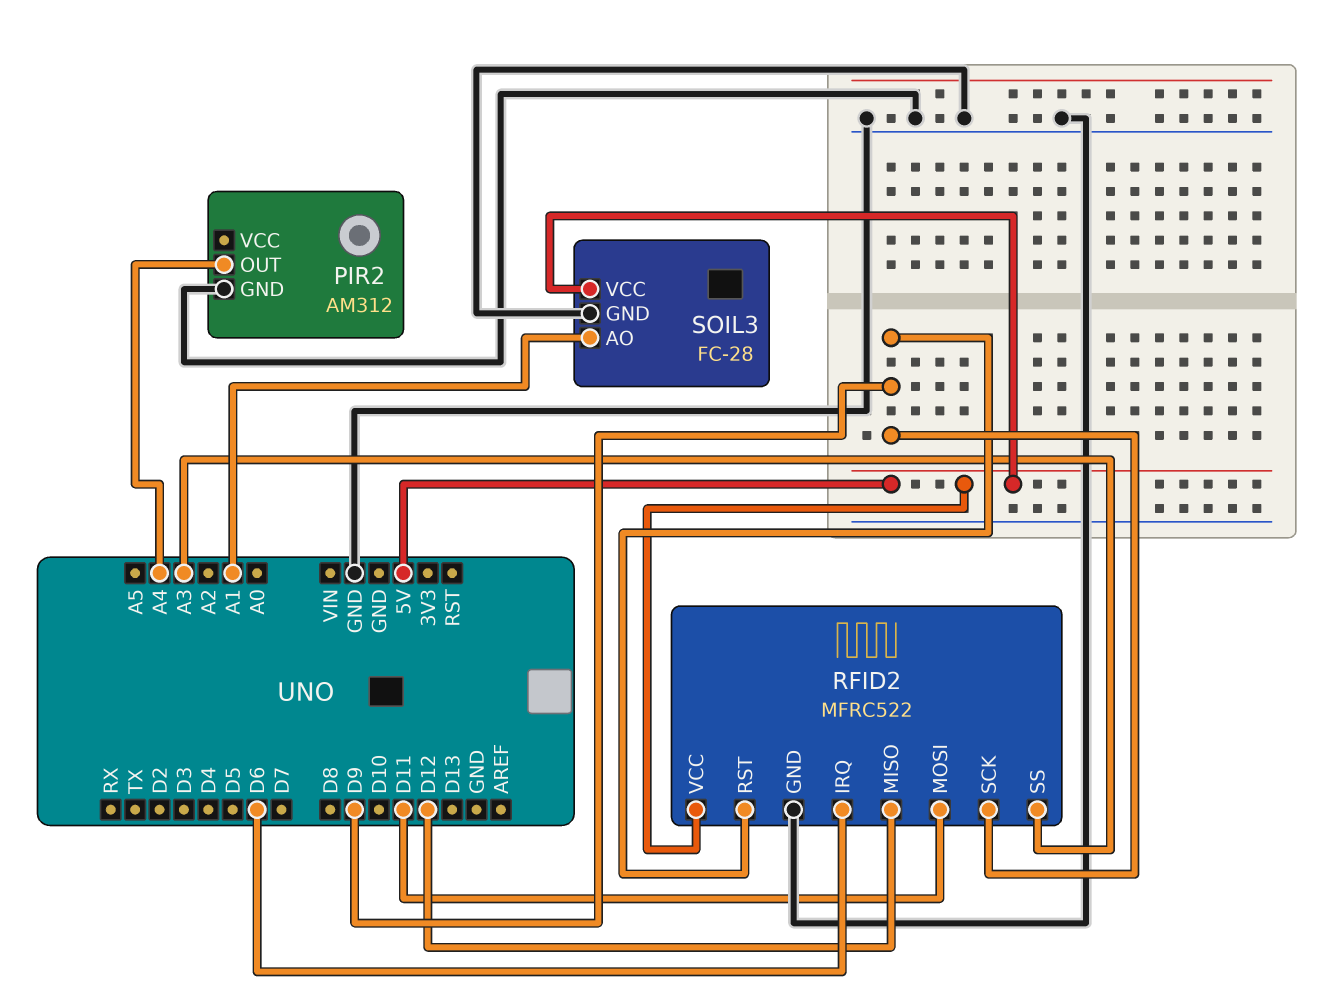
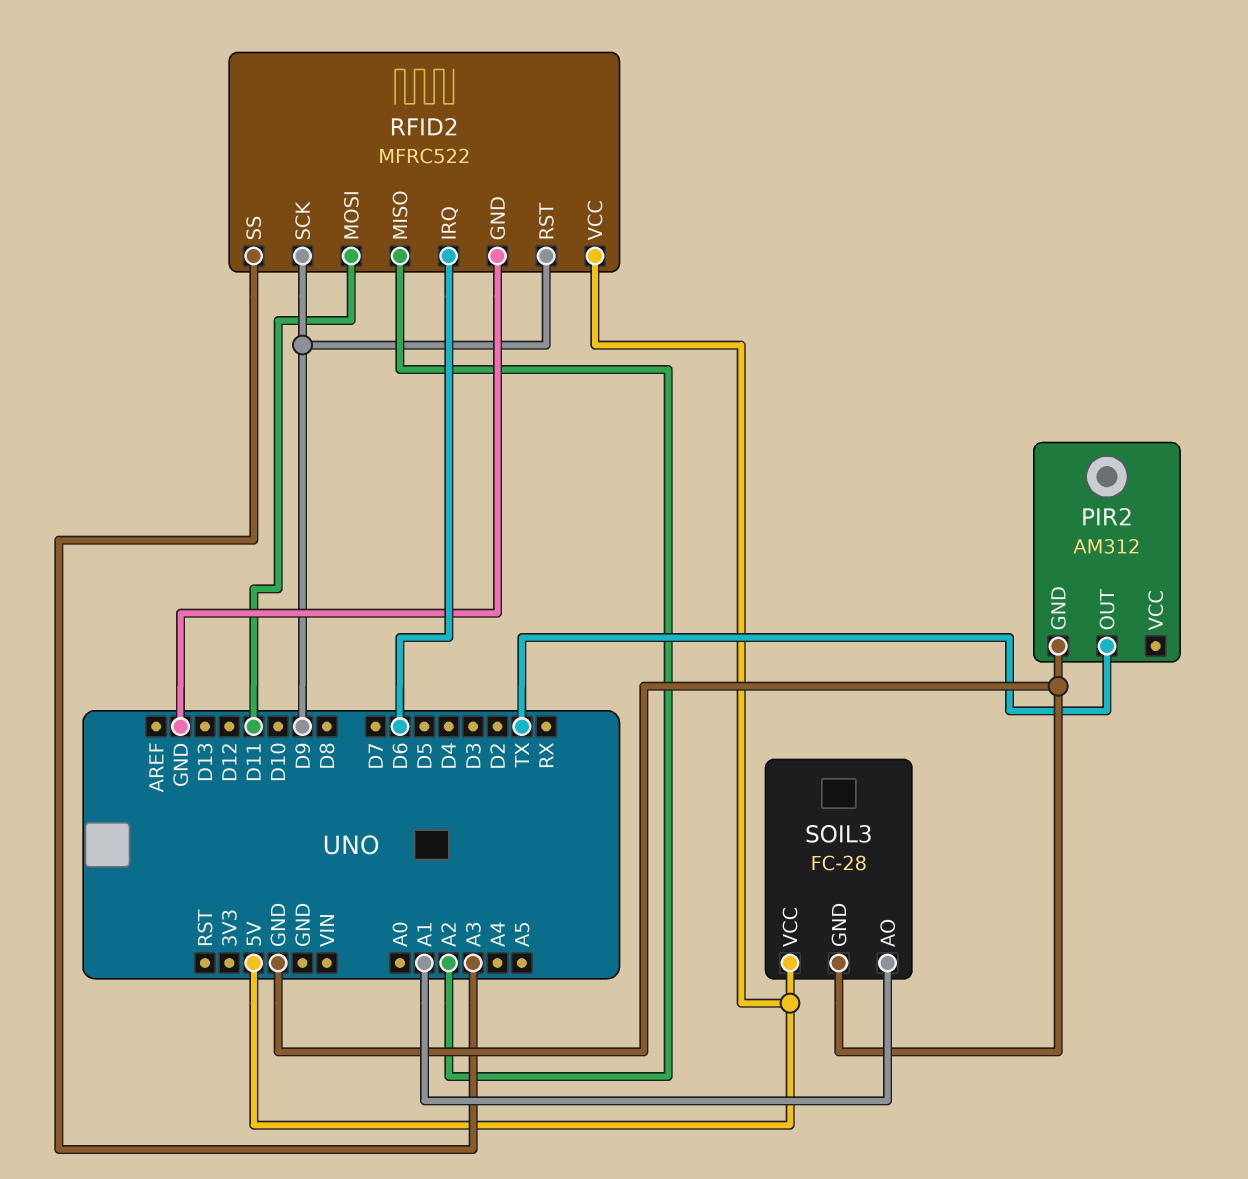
PIR2 pin OUT: A4 -> TX
RFID2 pin MISO: D12 -> A2

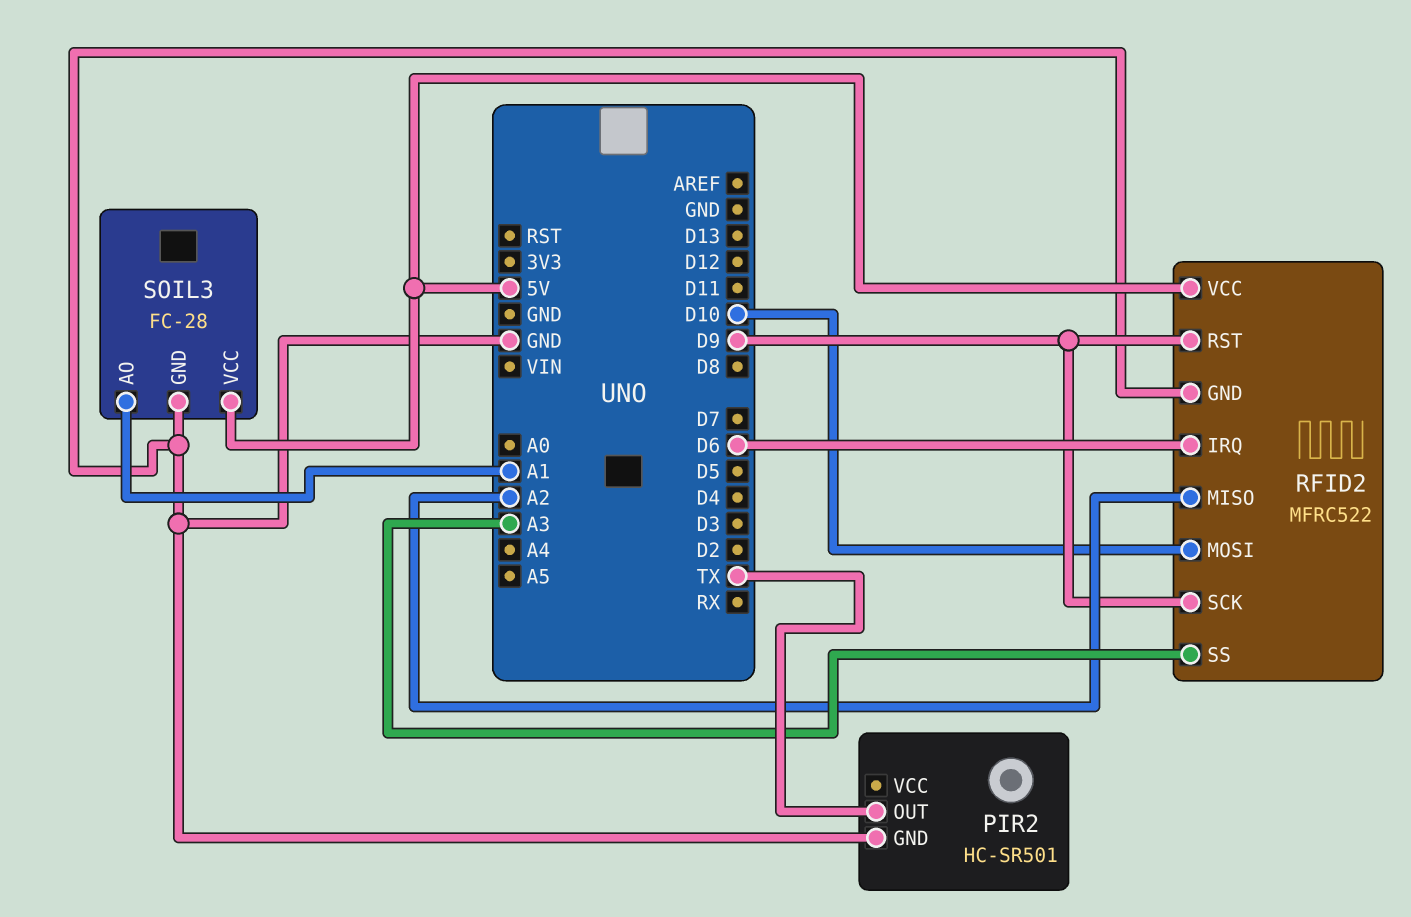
PIR2: AM312 -> HC-SR501
RFID2 pin MOSI: D11 -> D10

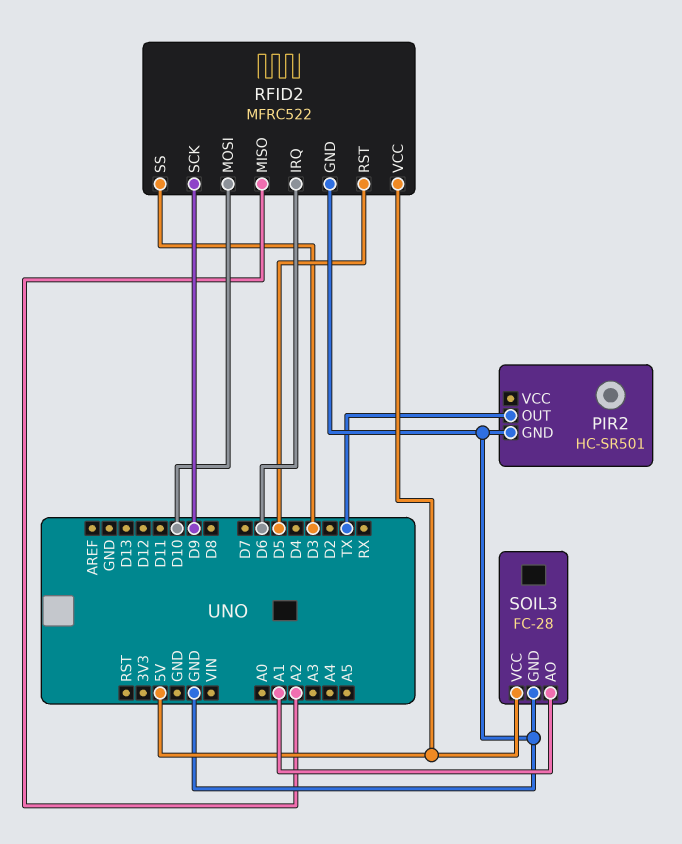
RFID2 pin RST: D9 -> D5
RFID2 pin SS: A3 -> D3

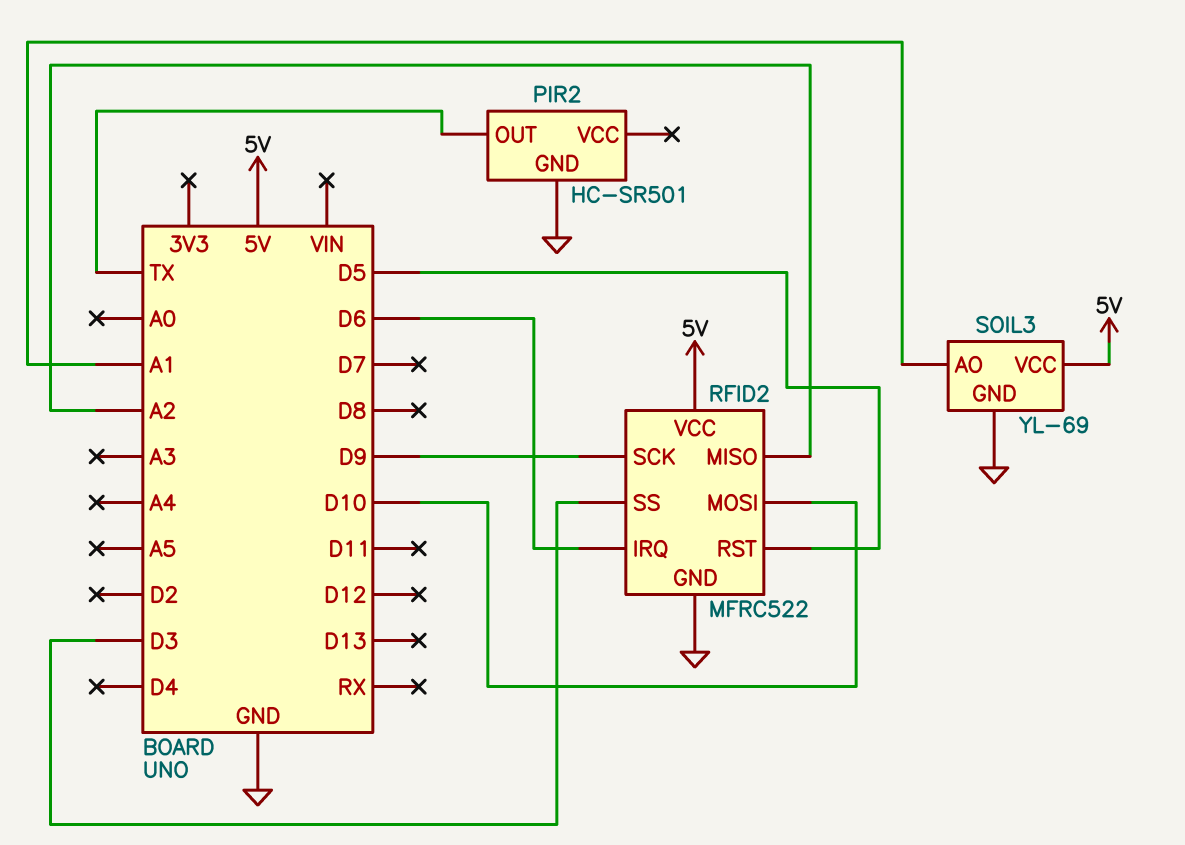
SOIL3: FC-28 -> YL-69

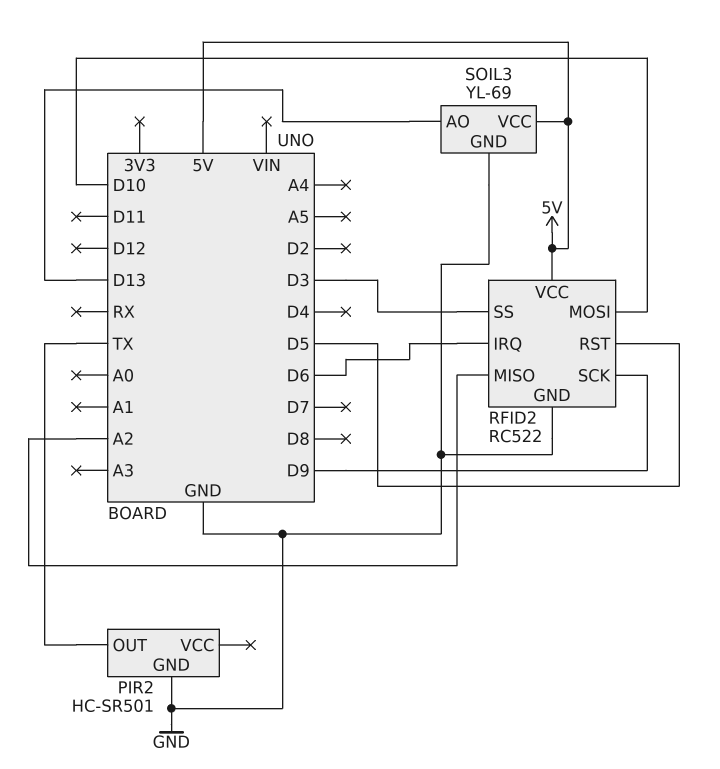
RFID2: MFRC522 -> RC522
SOIL3 pin AO: A1 -> D13

